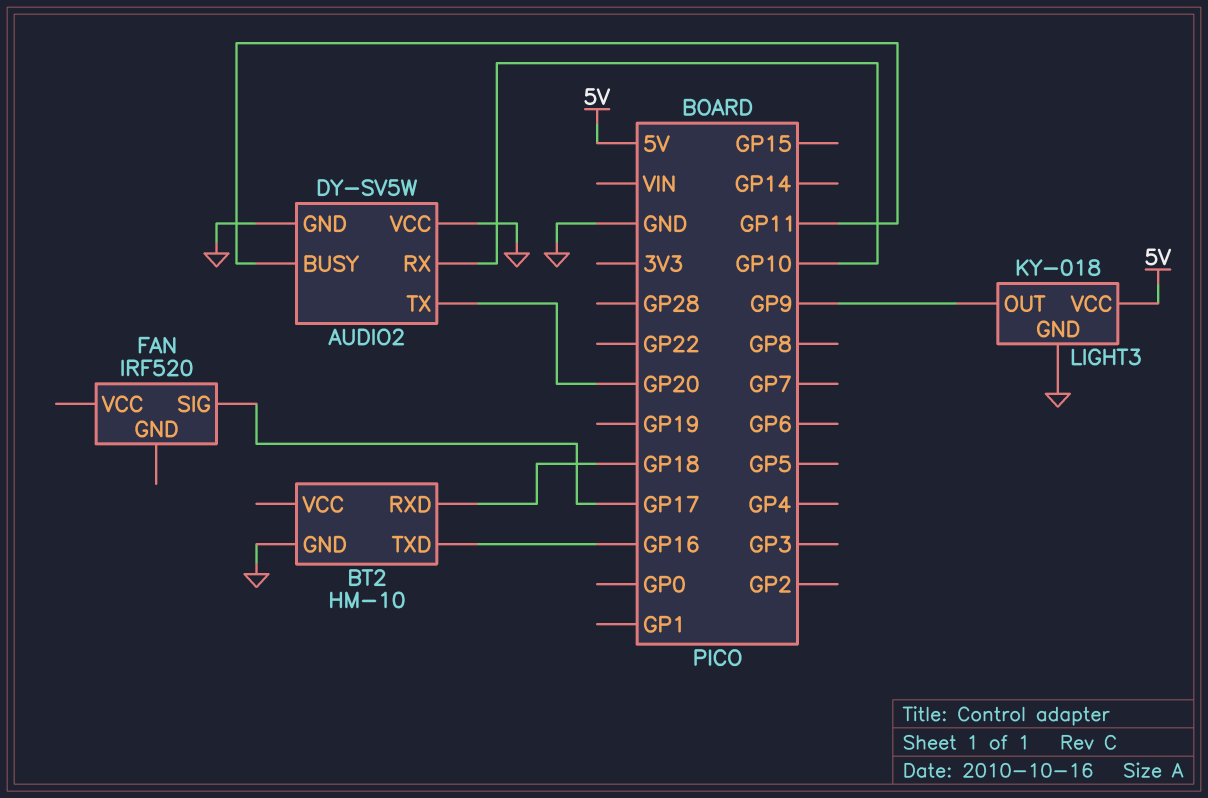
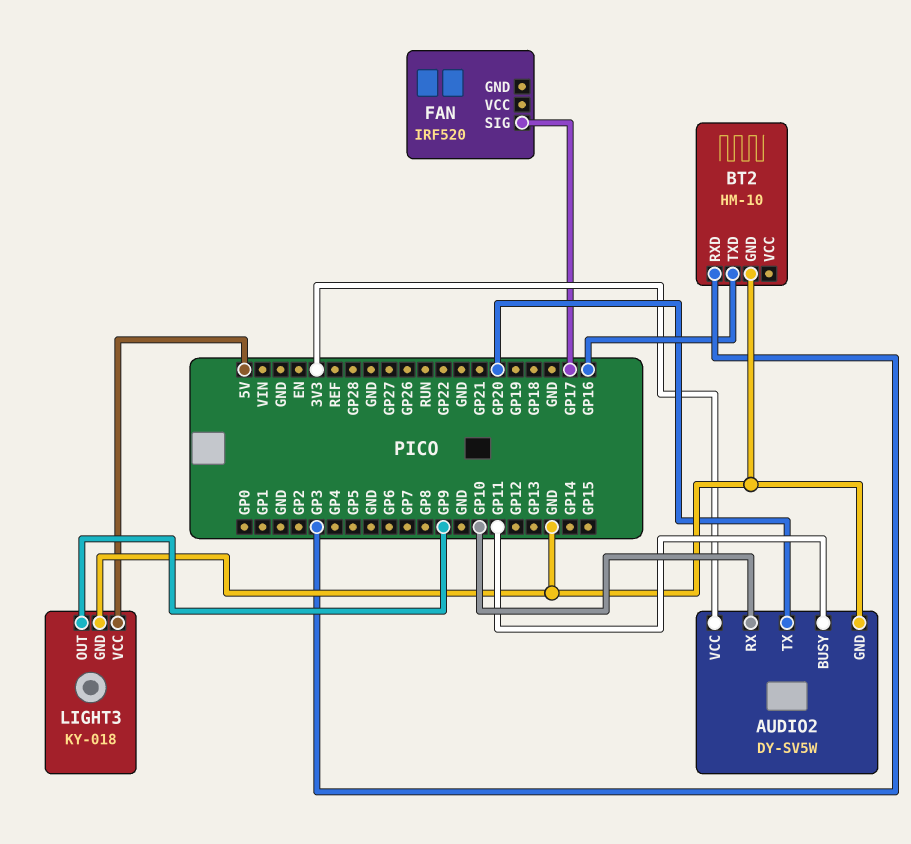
AUDIO2 pin VCC: GND -> 3V3
BT2 pin RXD: GP18 -> GP3

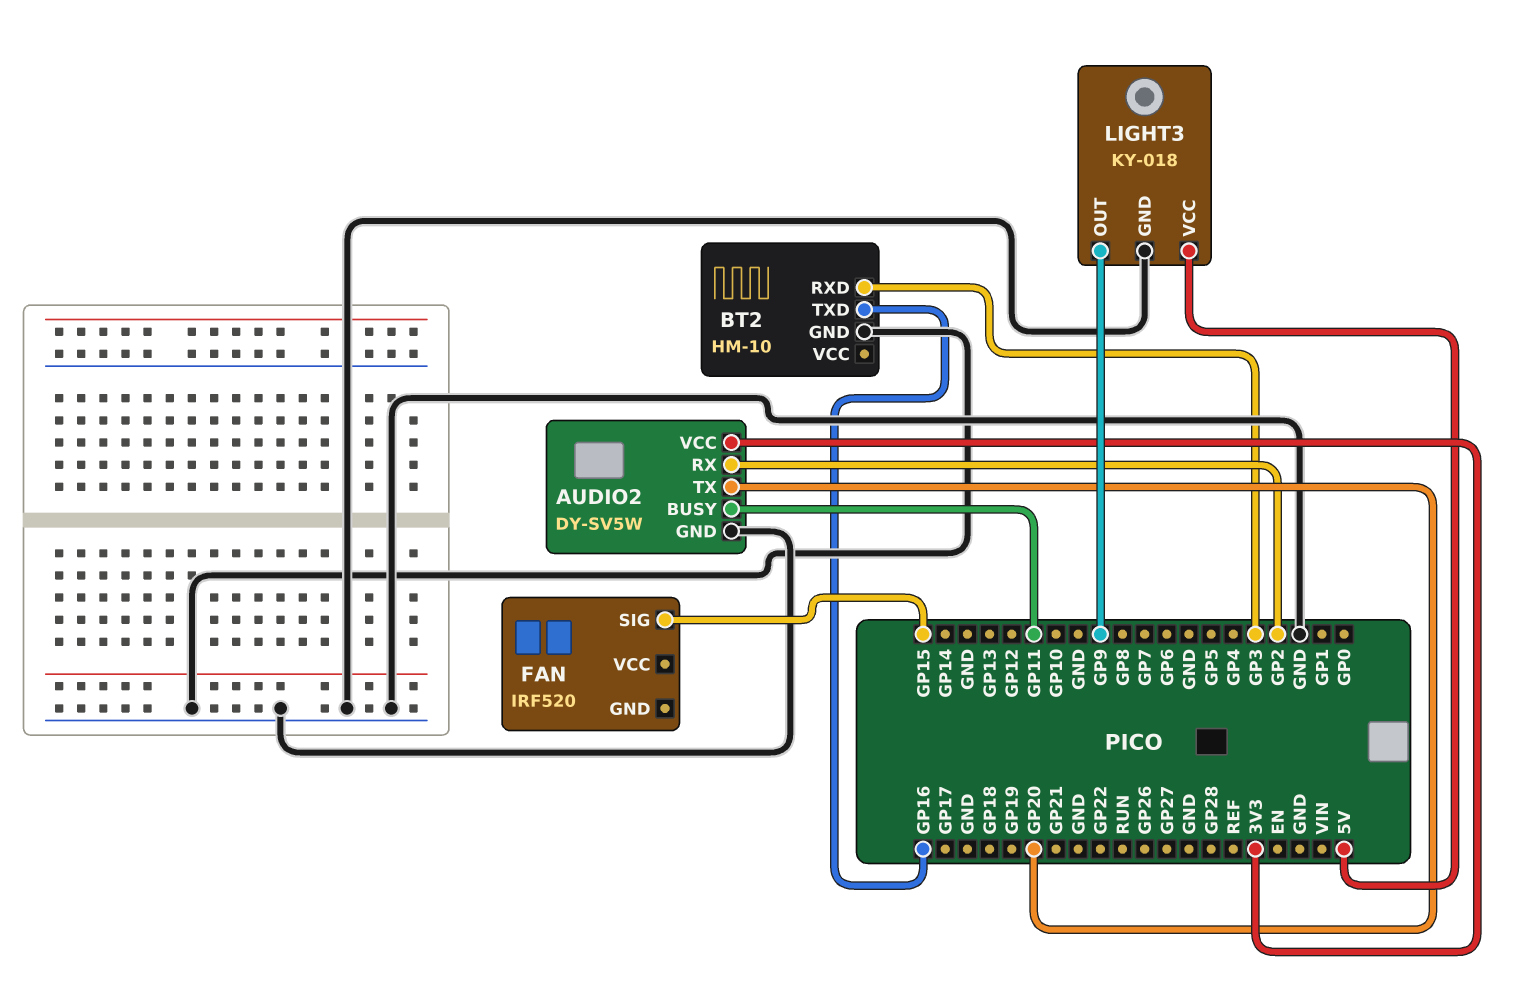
AUDIO2 pin RX: GP10 -> GP2
FAN pin SIG: GP17 -> GP15

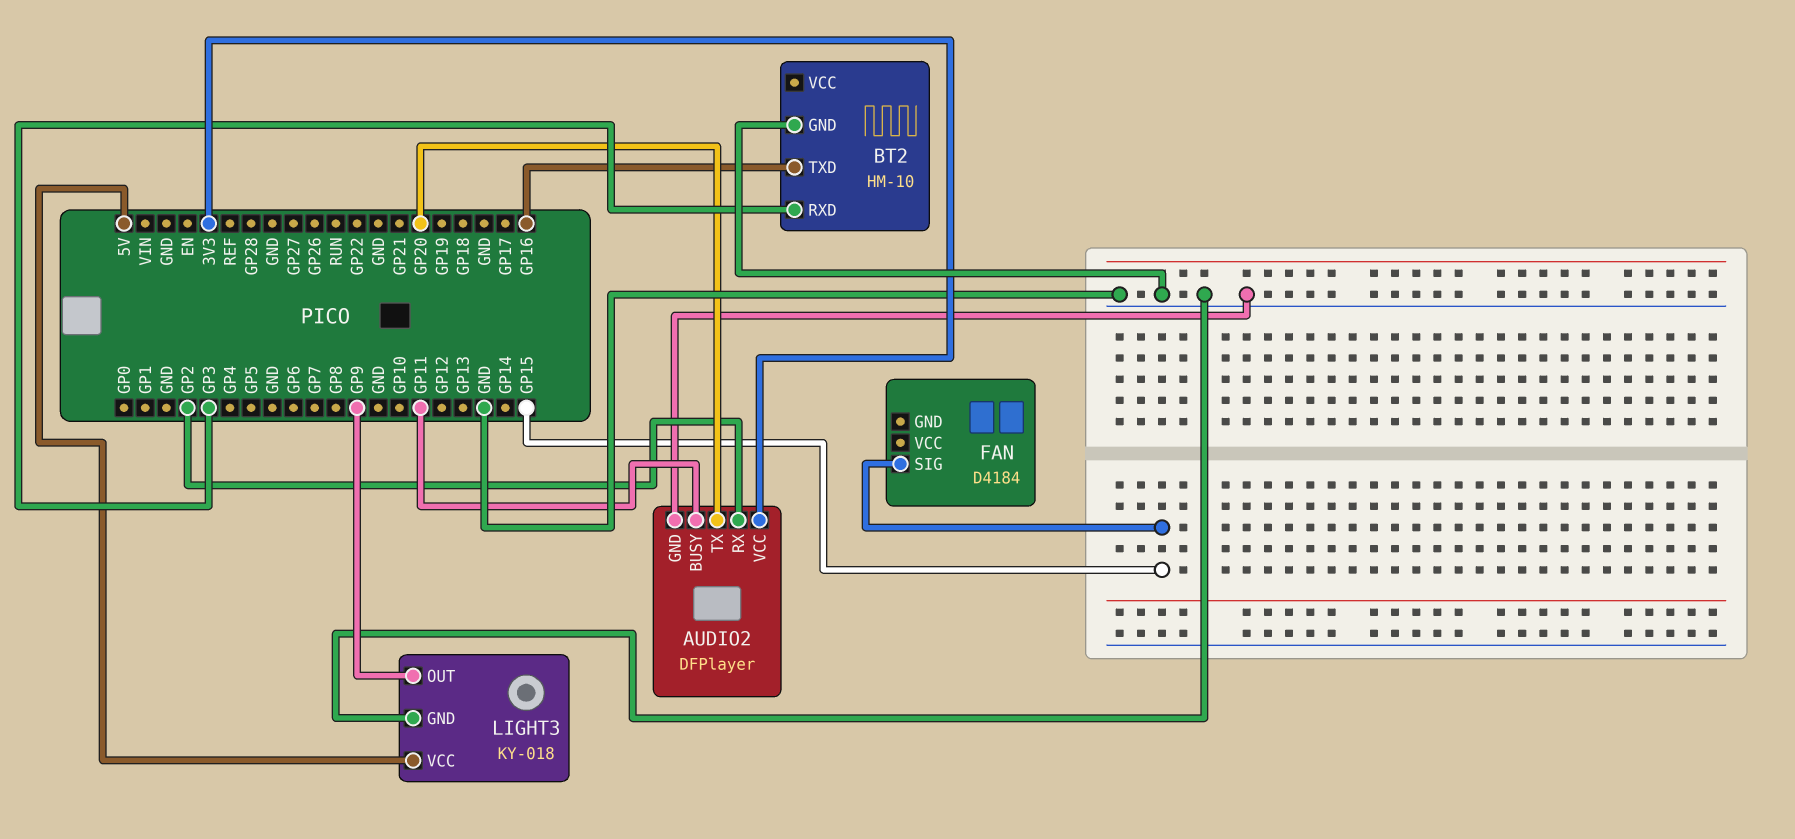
AUDIO2: DY-SV5W -> DFPlayer
FAN: IRF520 -> D4184

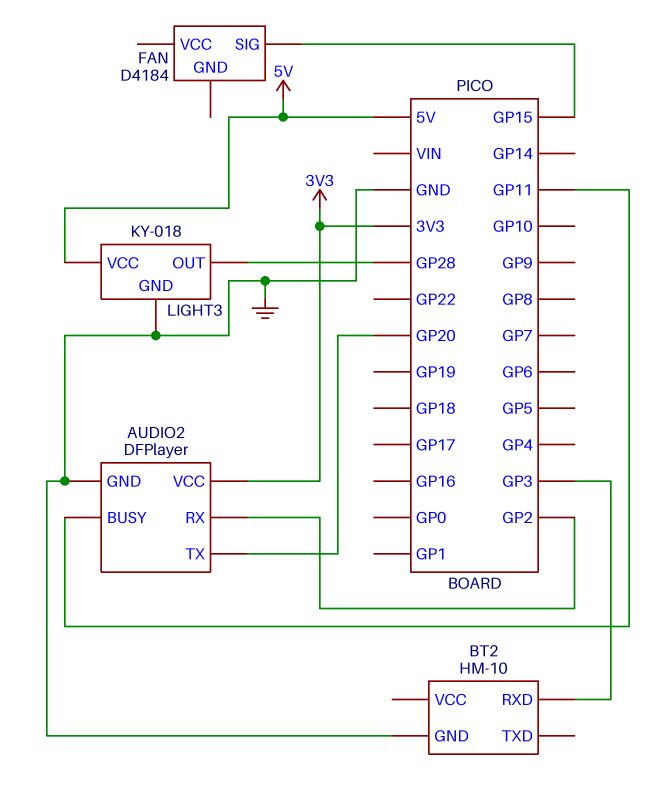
BT2 pin TXD: GP16 -> none
LIGHT3 pin OUT: GP9 -> GP28

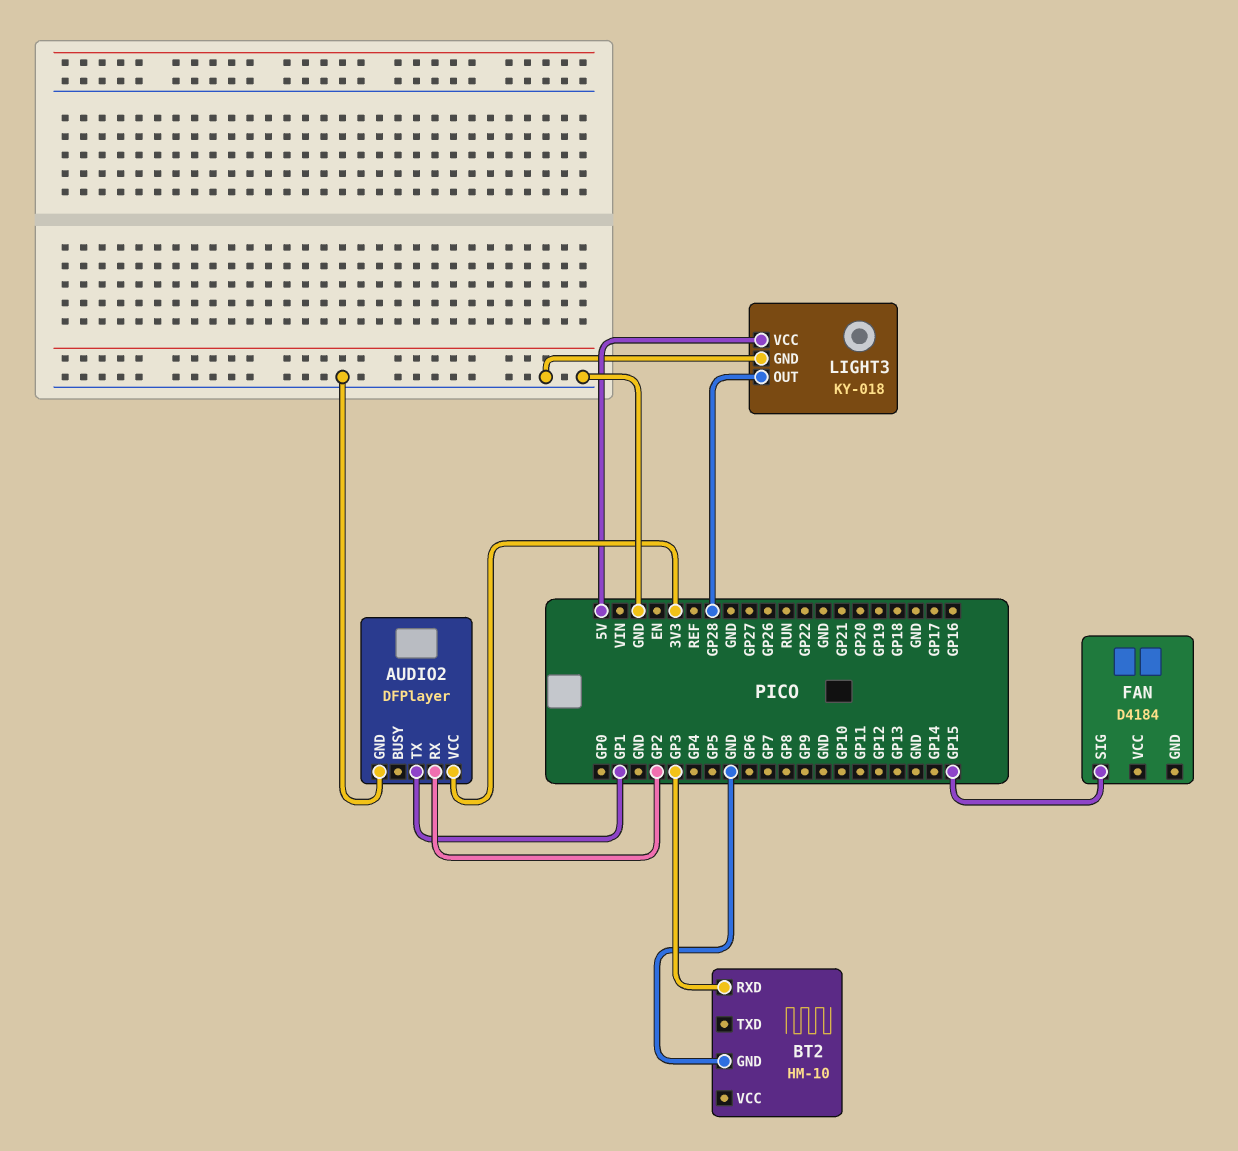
AUDIO2 pin BUSY: GP11 -> none
AUDIO2 pin TX: GP20 -> GP1

